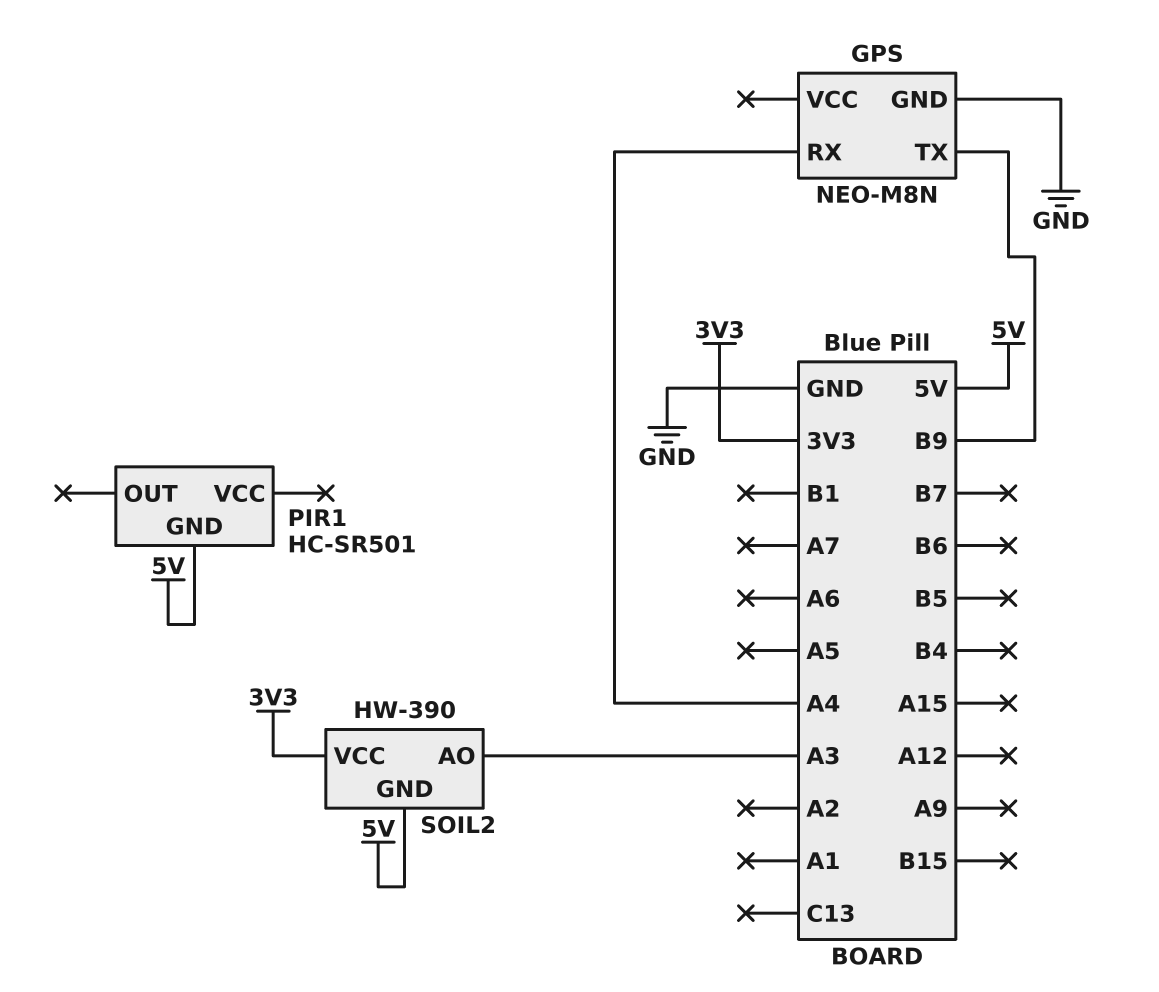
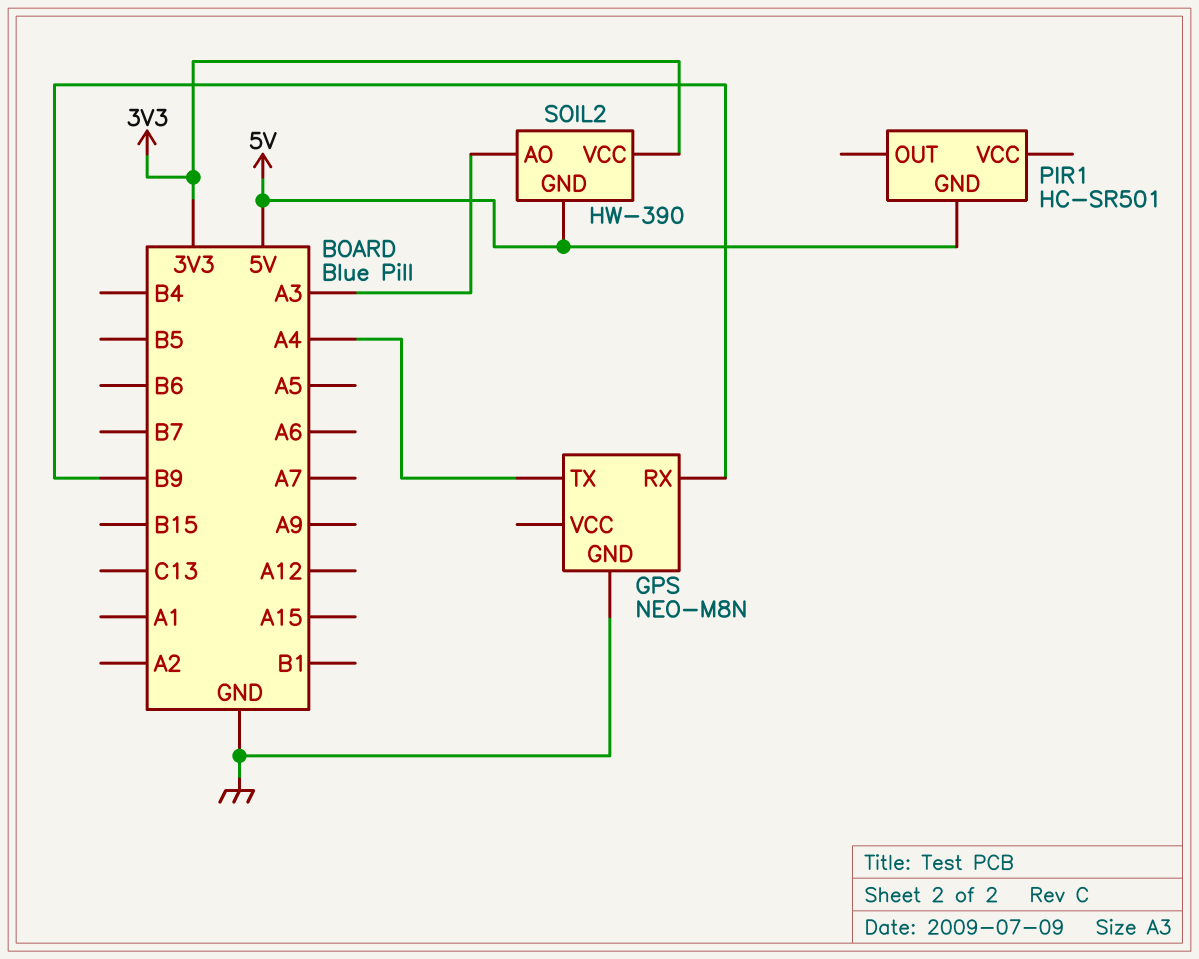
GPS pin RX: A4 -> B9
GPS pin TX: B9 -> A4

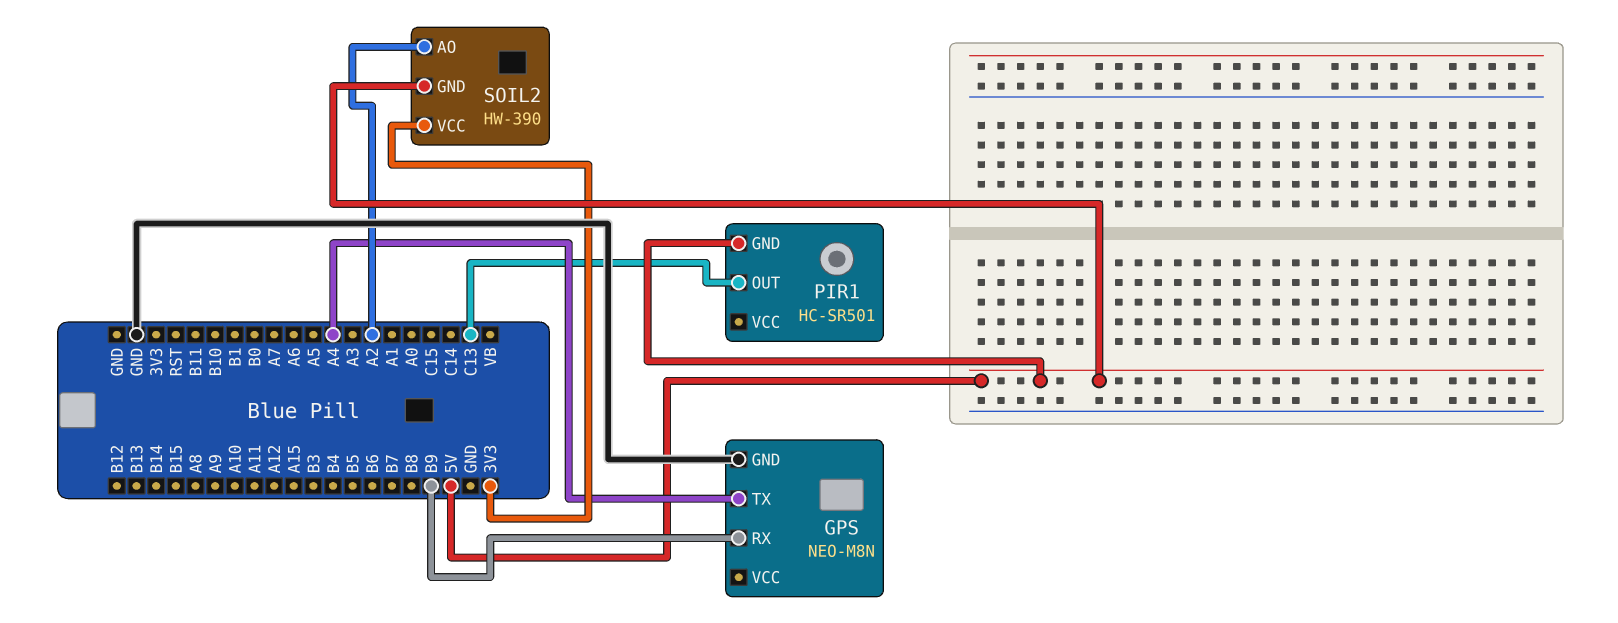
PIR1 pin OUT: none -> C13
SOIL2 pin AO: A3 -> A2

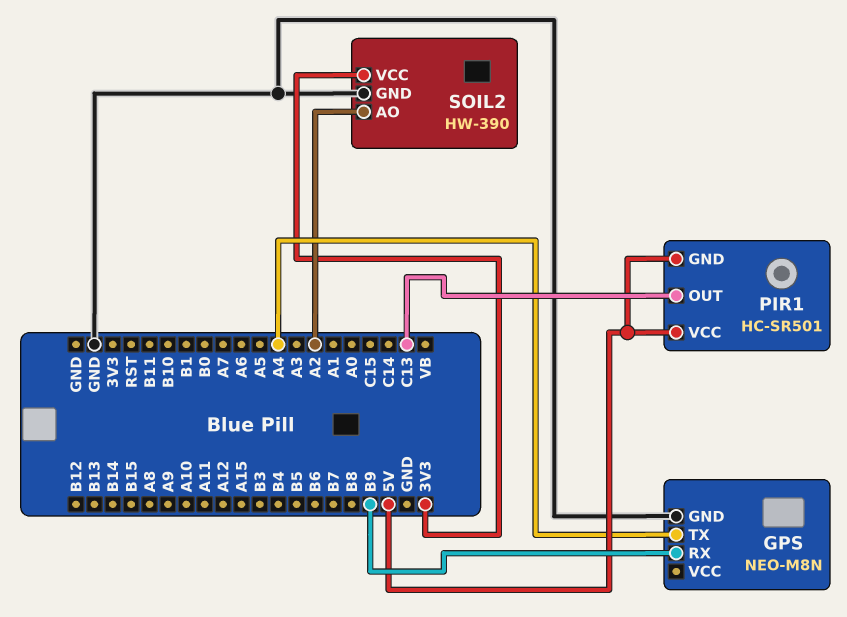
PIR1 pin VCC: none -> 5V
SOIL2 pin GND: 5V -> GND

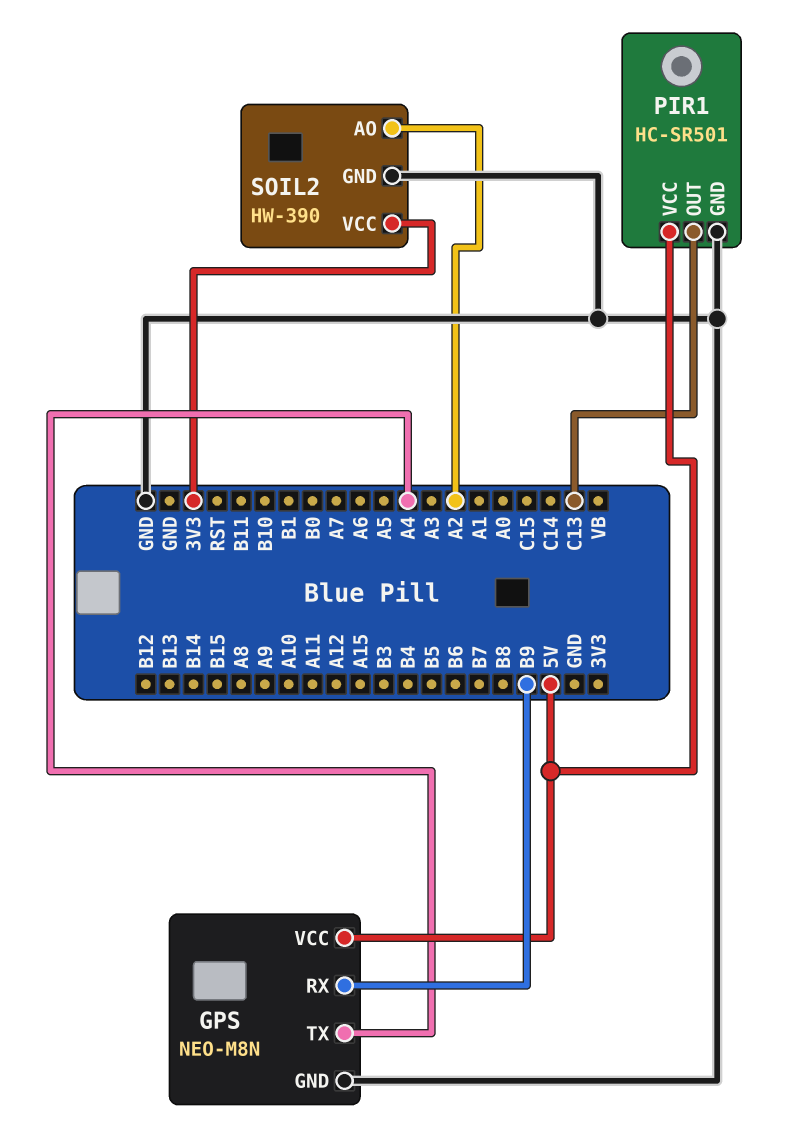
GPS pin VCC: none -> 5V
PIR1 pin GND: 5V -> GND

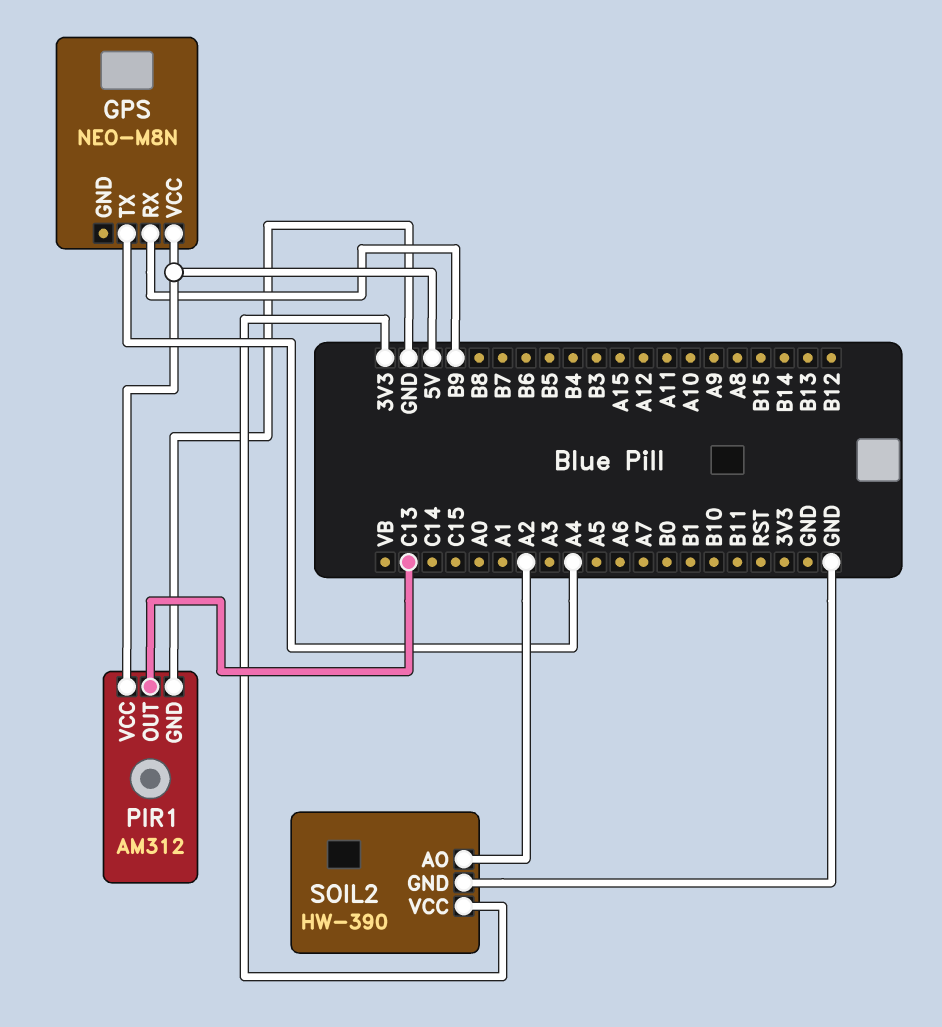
GPS pin GND: GND -> none
PIR1: HC-SR501 -> AM312

